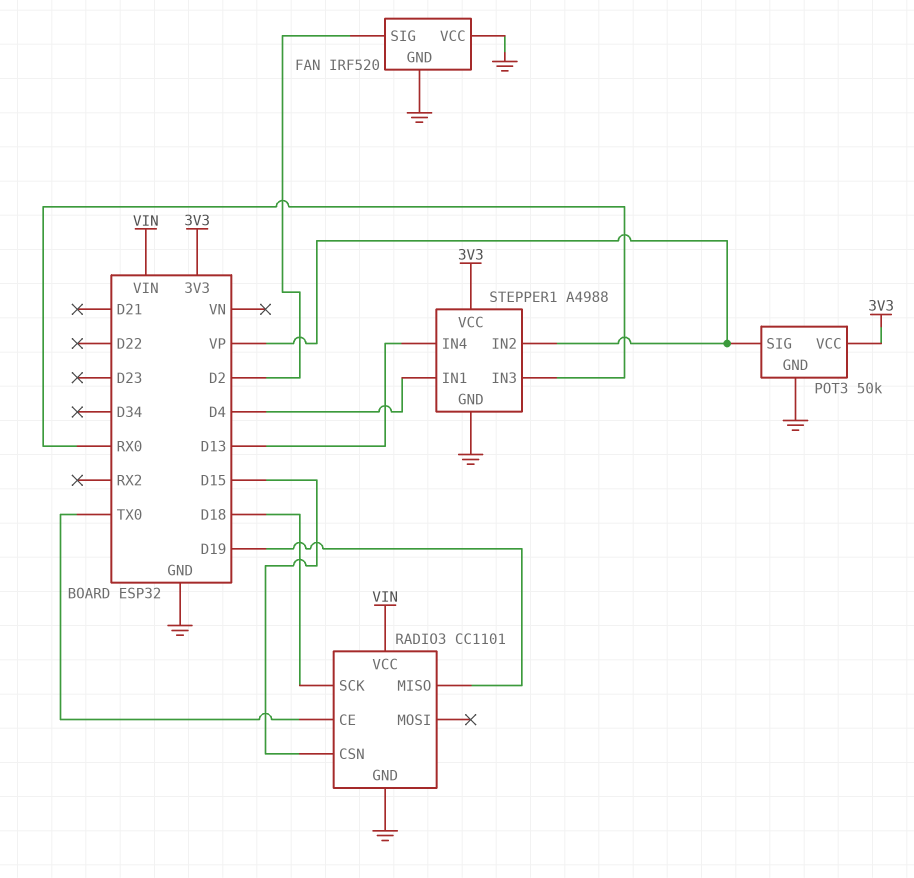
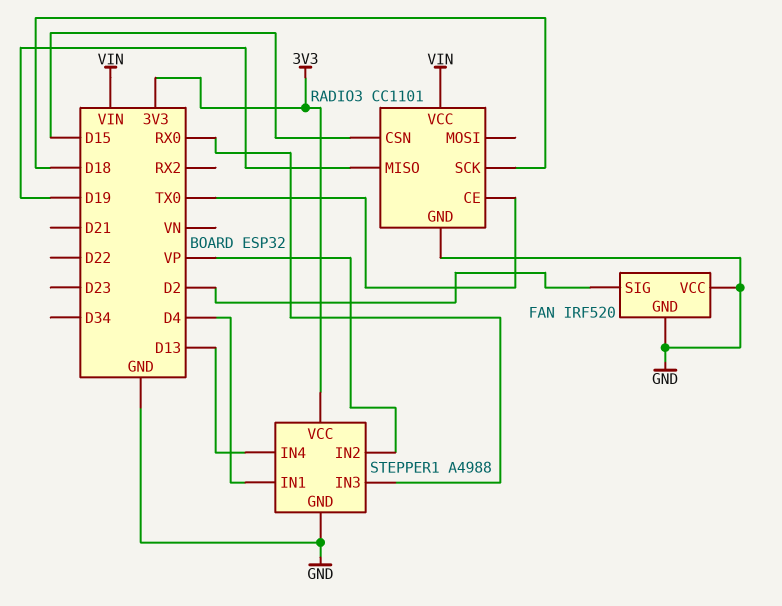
POT3: 50k -> none
POT3 pin GND: GND -> none
POT3 pin SIG: VP -> none
POT3 pin VCC: 3V3 -> none

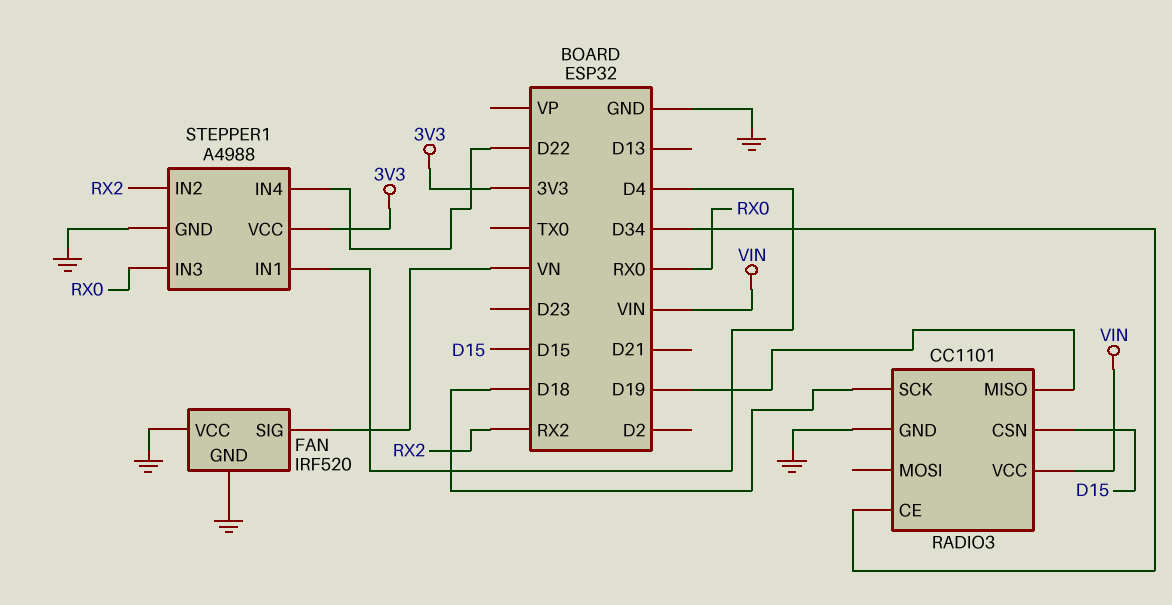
FAN pin SIG: D2 -> VN
RADIO3 pin CE: TX0 -> D34
STEPPER1 pin IN2: VP -> RX2
STEPPER1 pin IN4: D13 -> D22

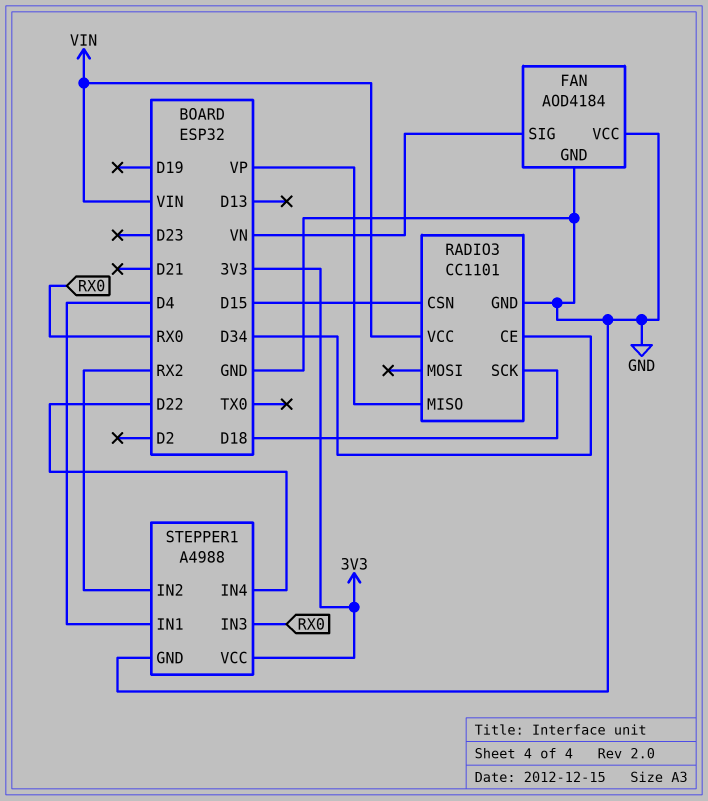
FAN: IRF520 -> AOD4184
RADIO3 pin MISO: D19 -> VP

